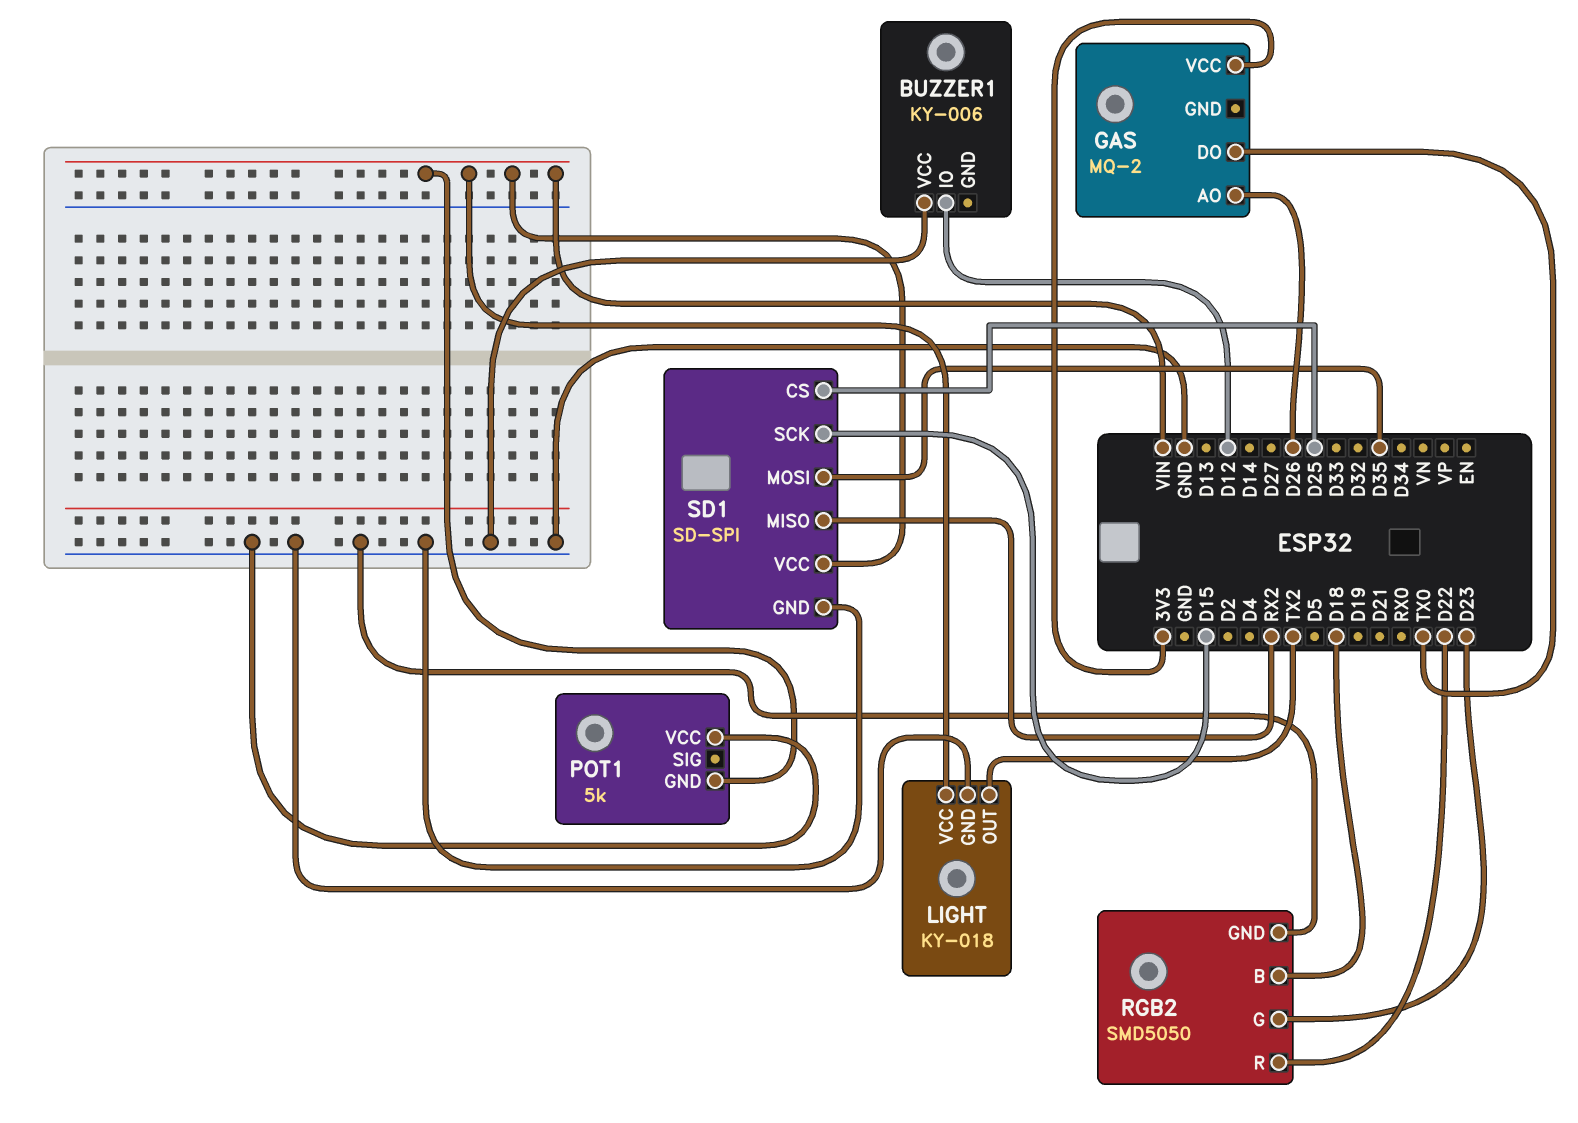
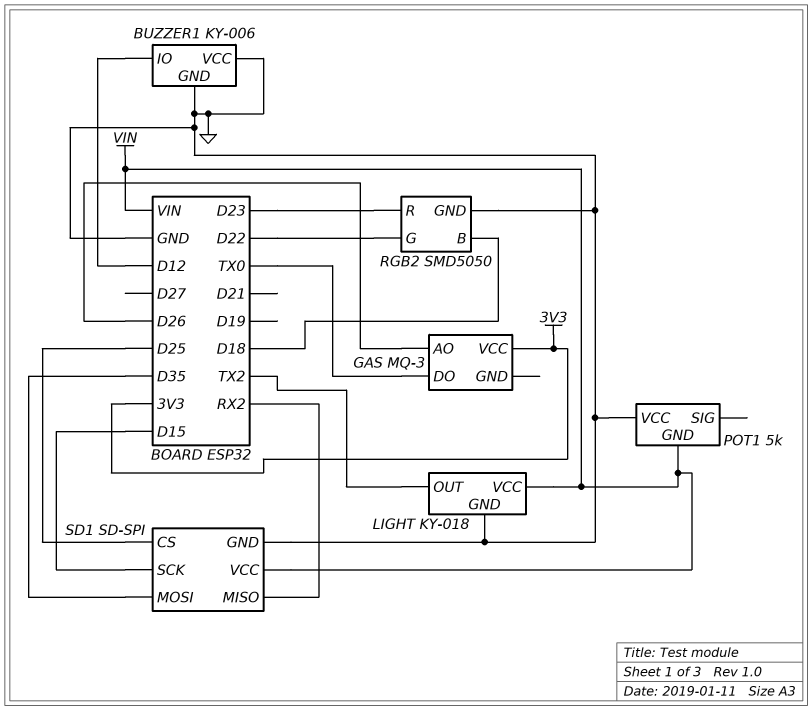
BUZZER1 pin GND: none -> GND
GAS: MQ-2 -> MQ-3
RGB2 pin G: D23 -> D22
RGB2 pin R: D22 -> D23

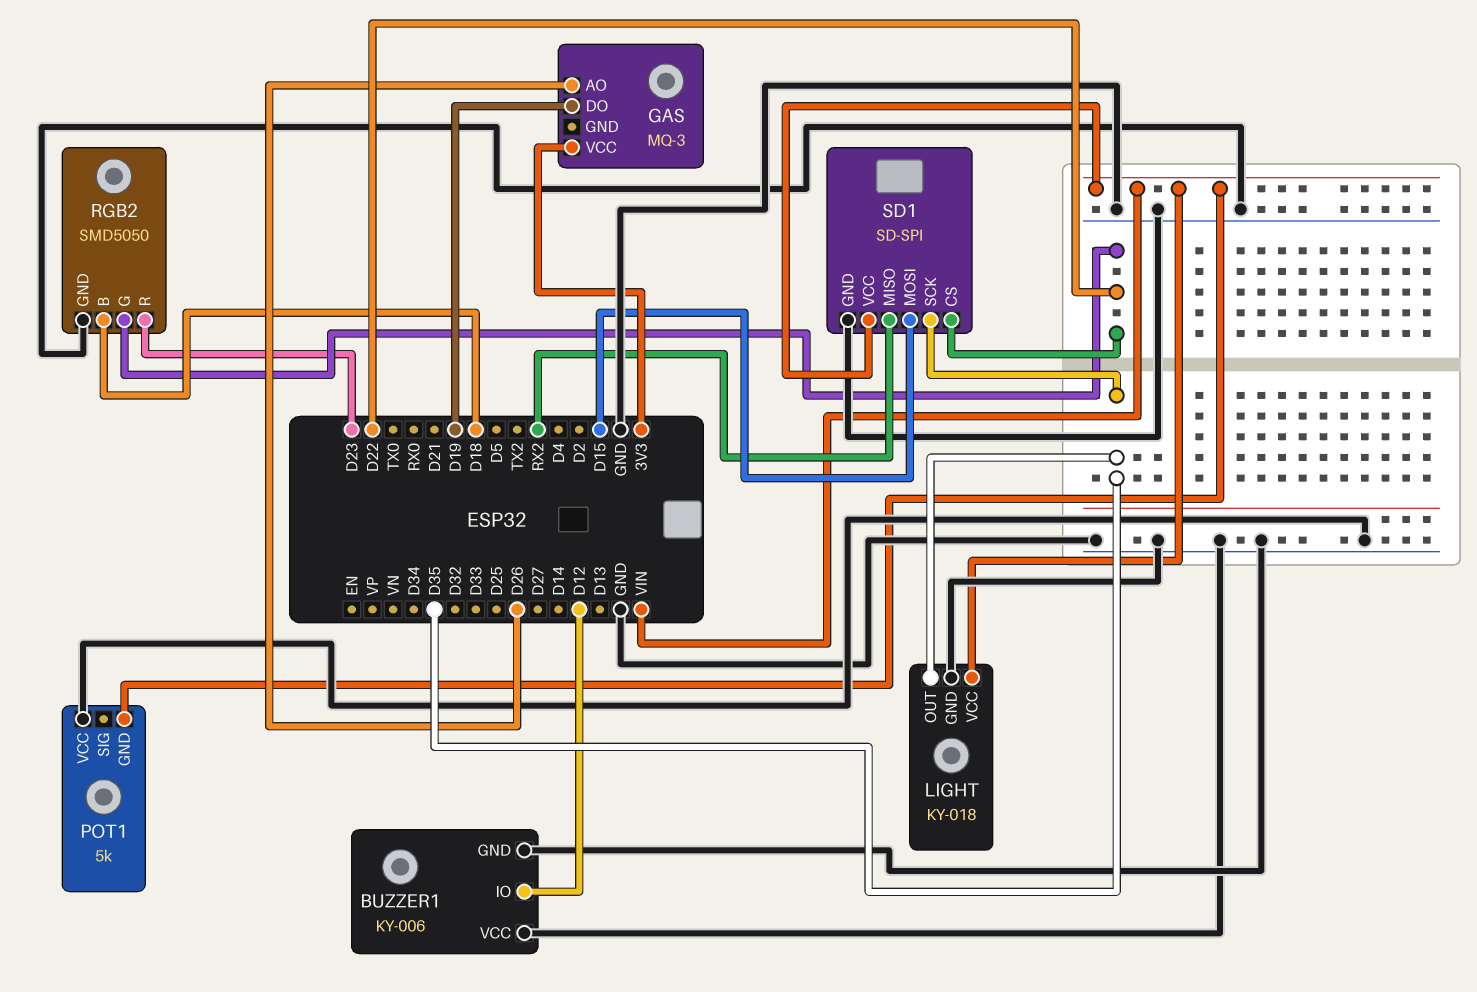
GAS pin DO: TX0 -> D19
LIGHT pin OUT: TX2 -> D35
SD1 pin CS: D25 -> D22
SD1 pin MOSI: D35 -> D15
SD1 pin SCK: D15 -> D35

